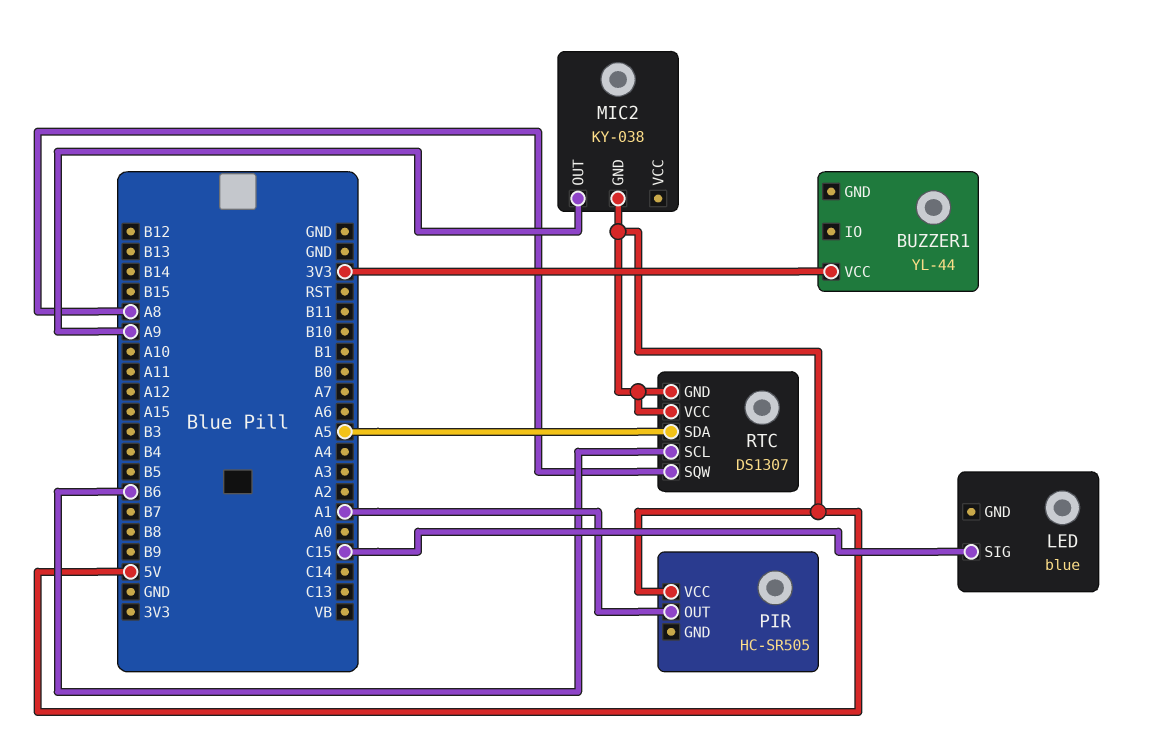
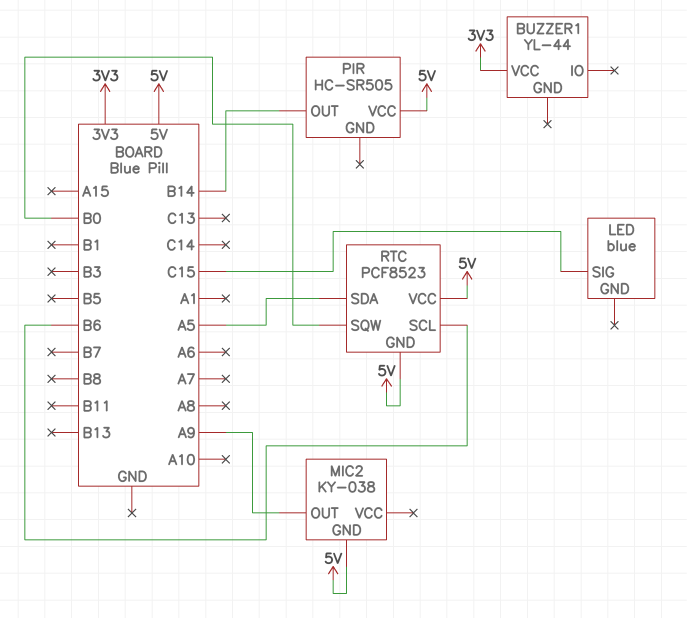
PIR pin OUT: A1 -> B14
RTC: DS1307 -> PCF8523
RTC pin SQW: A8 -> B0

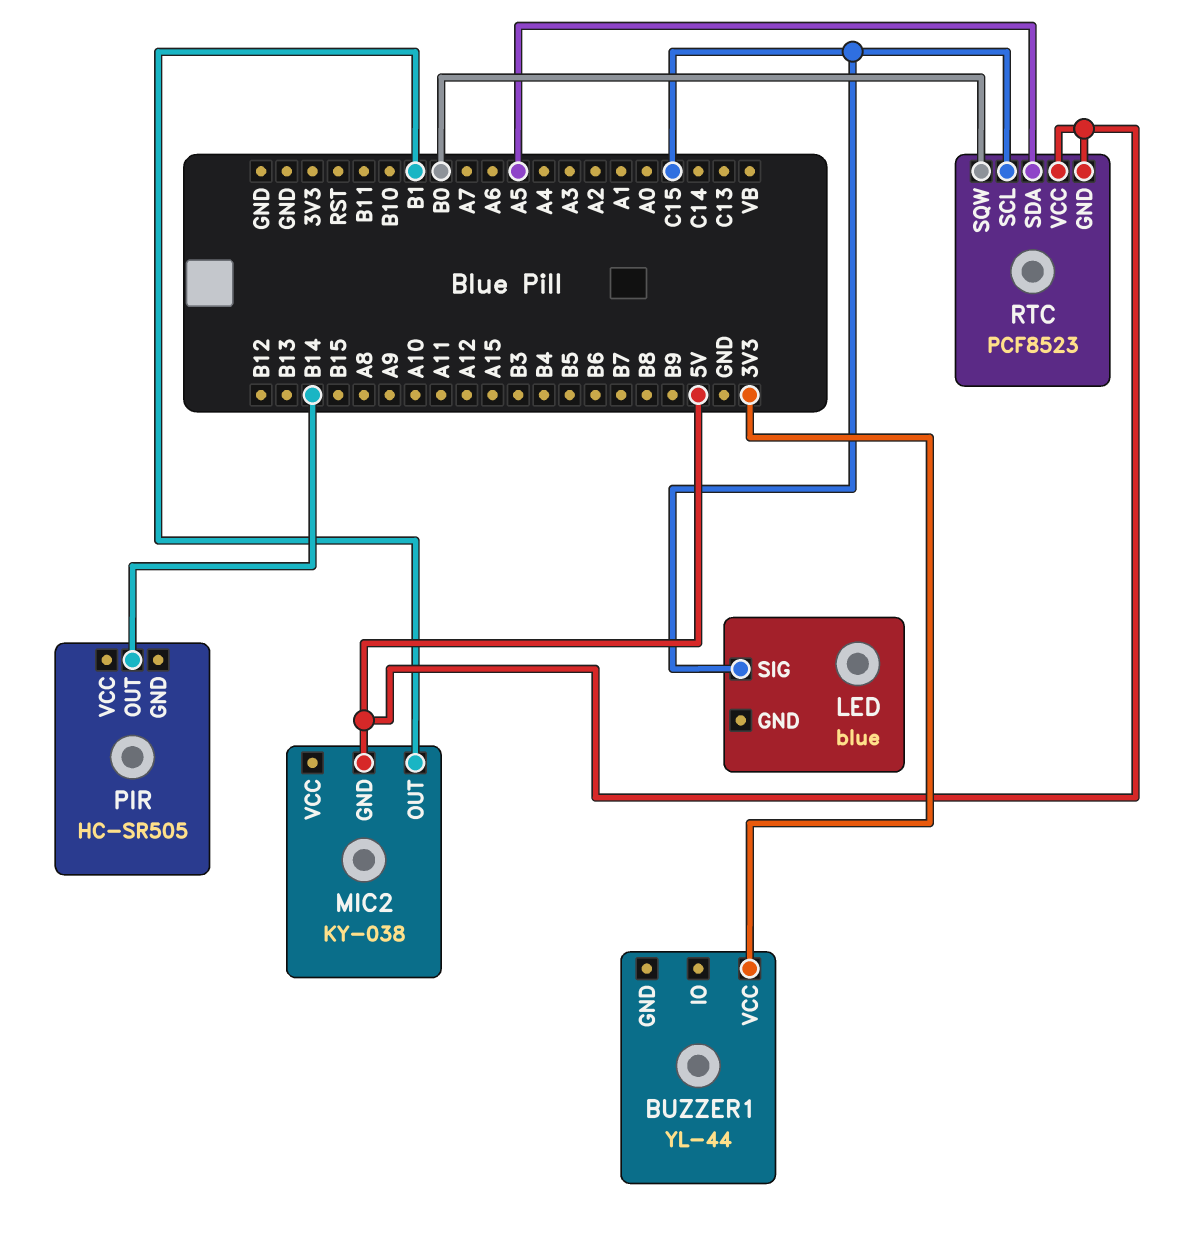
MIC2 pin OUT: A9 -> B1
PIR pin VCC: 5V -> none
RTC pin SCL: B6 -> C15

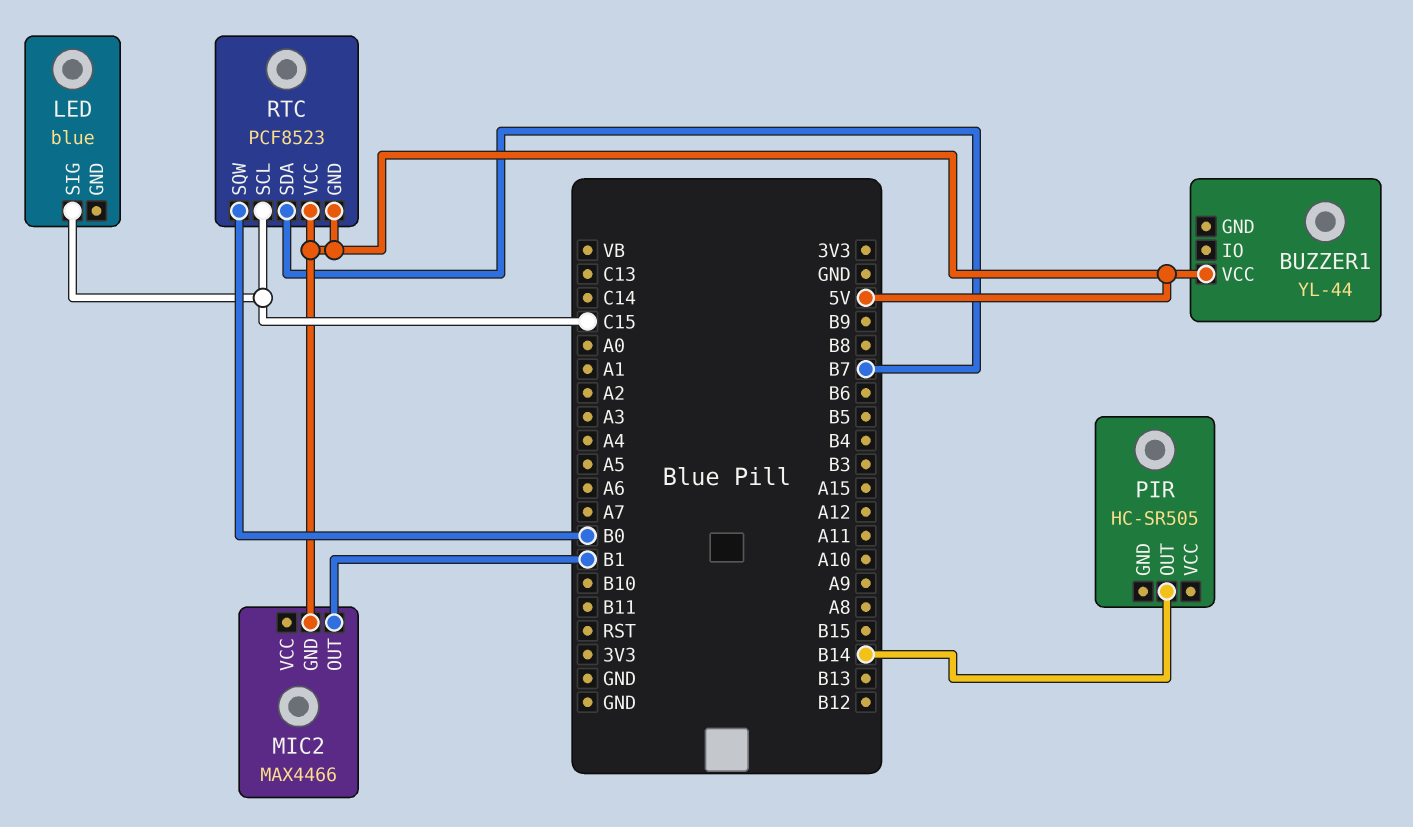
BUZZER1 pin VCC: 3V3 -> 5V
MIC2: KY-038 -> MAX4466
RTC pin SDA: A5 -> B7

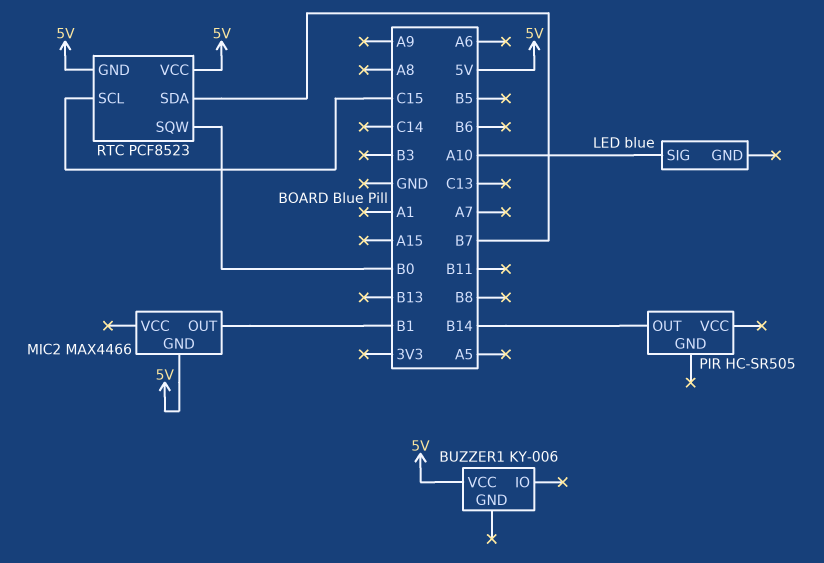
BUZZER1: YL-44 -> KY-006
LED pin SIG: C15 -> A10

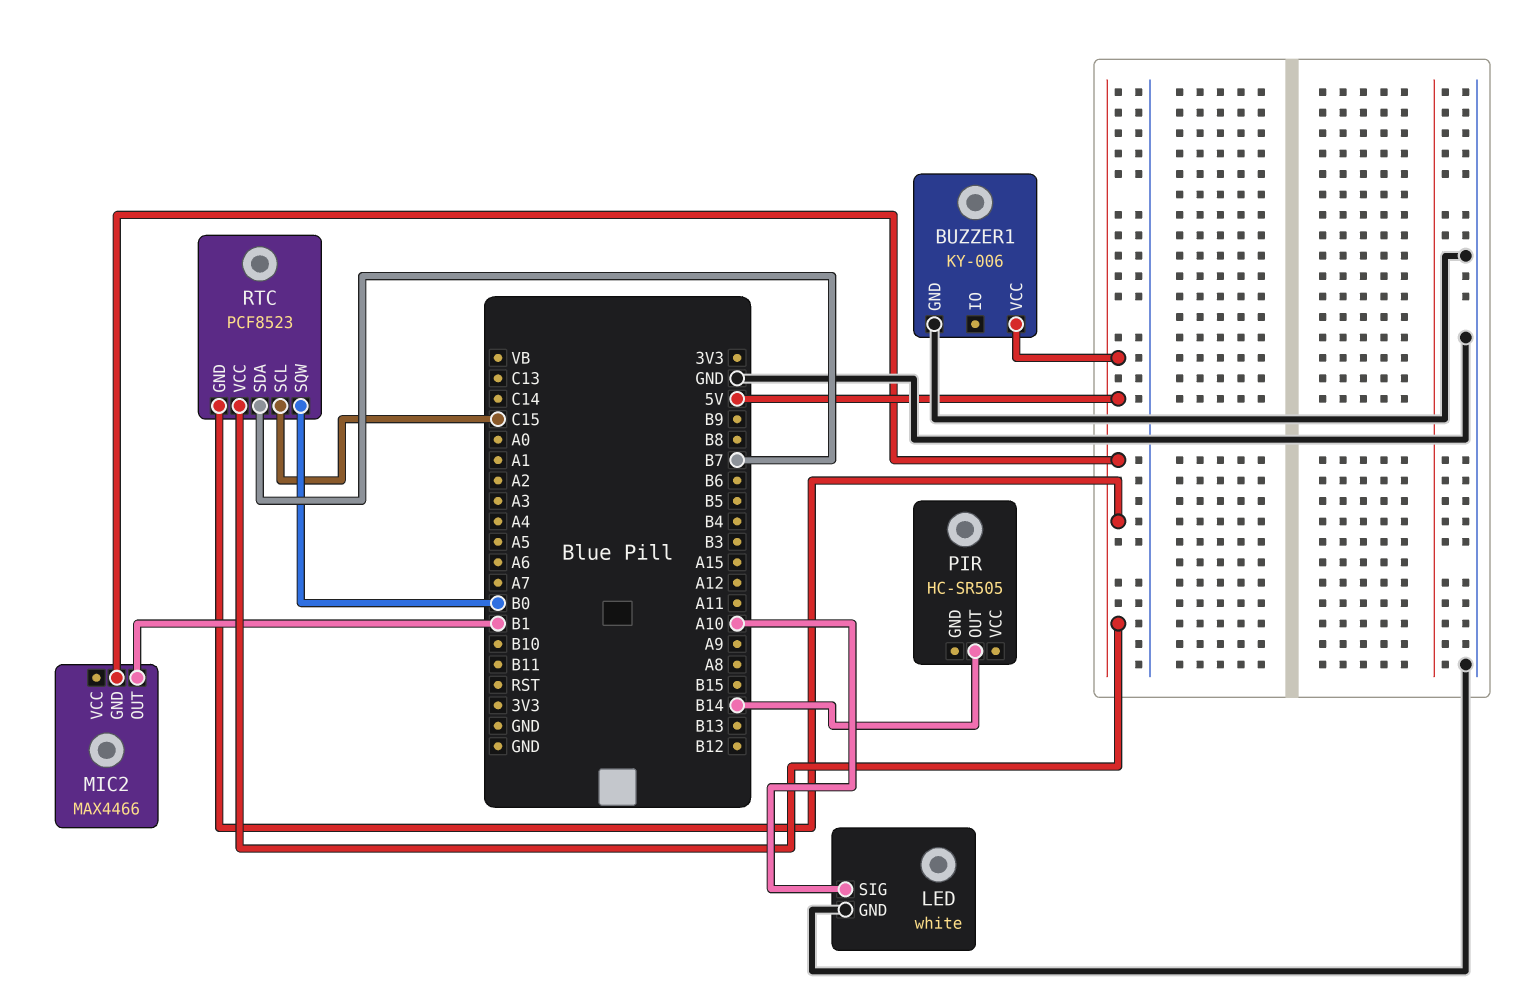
BUZZER1 pin GND: none -> GND
LED: blue -> white
LED pin GND: none -> GND

